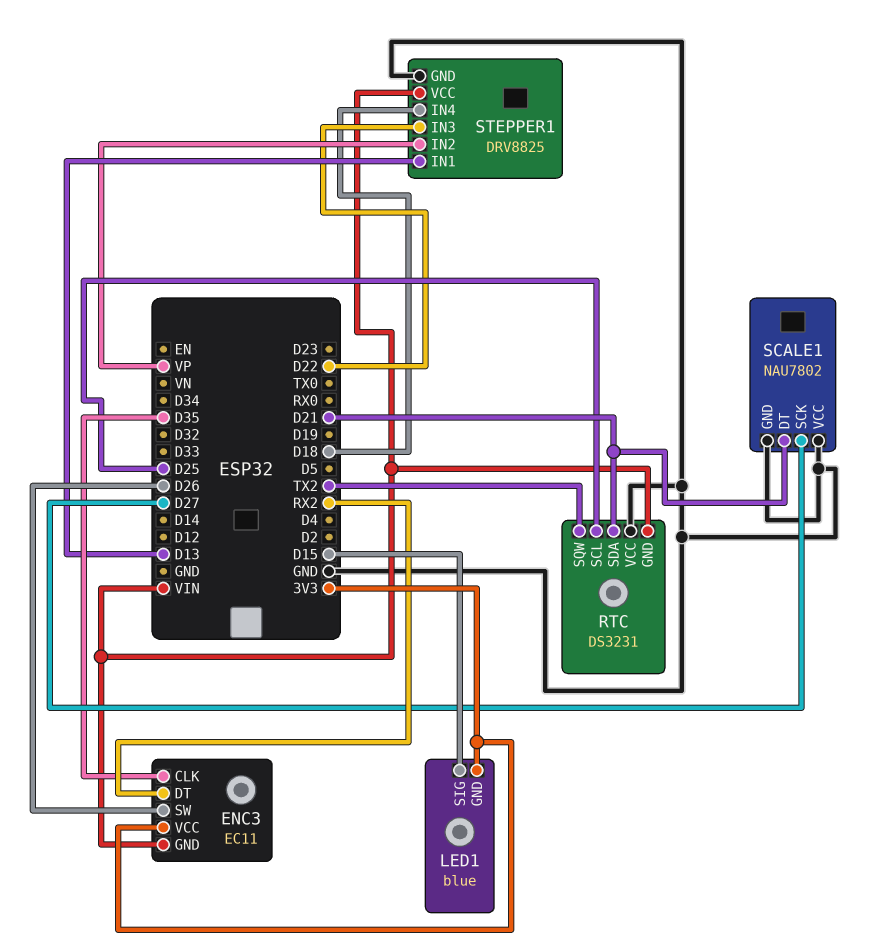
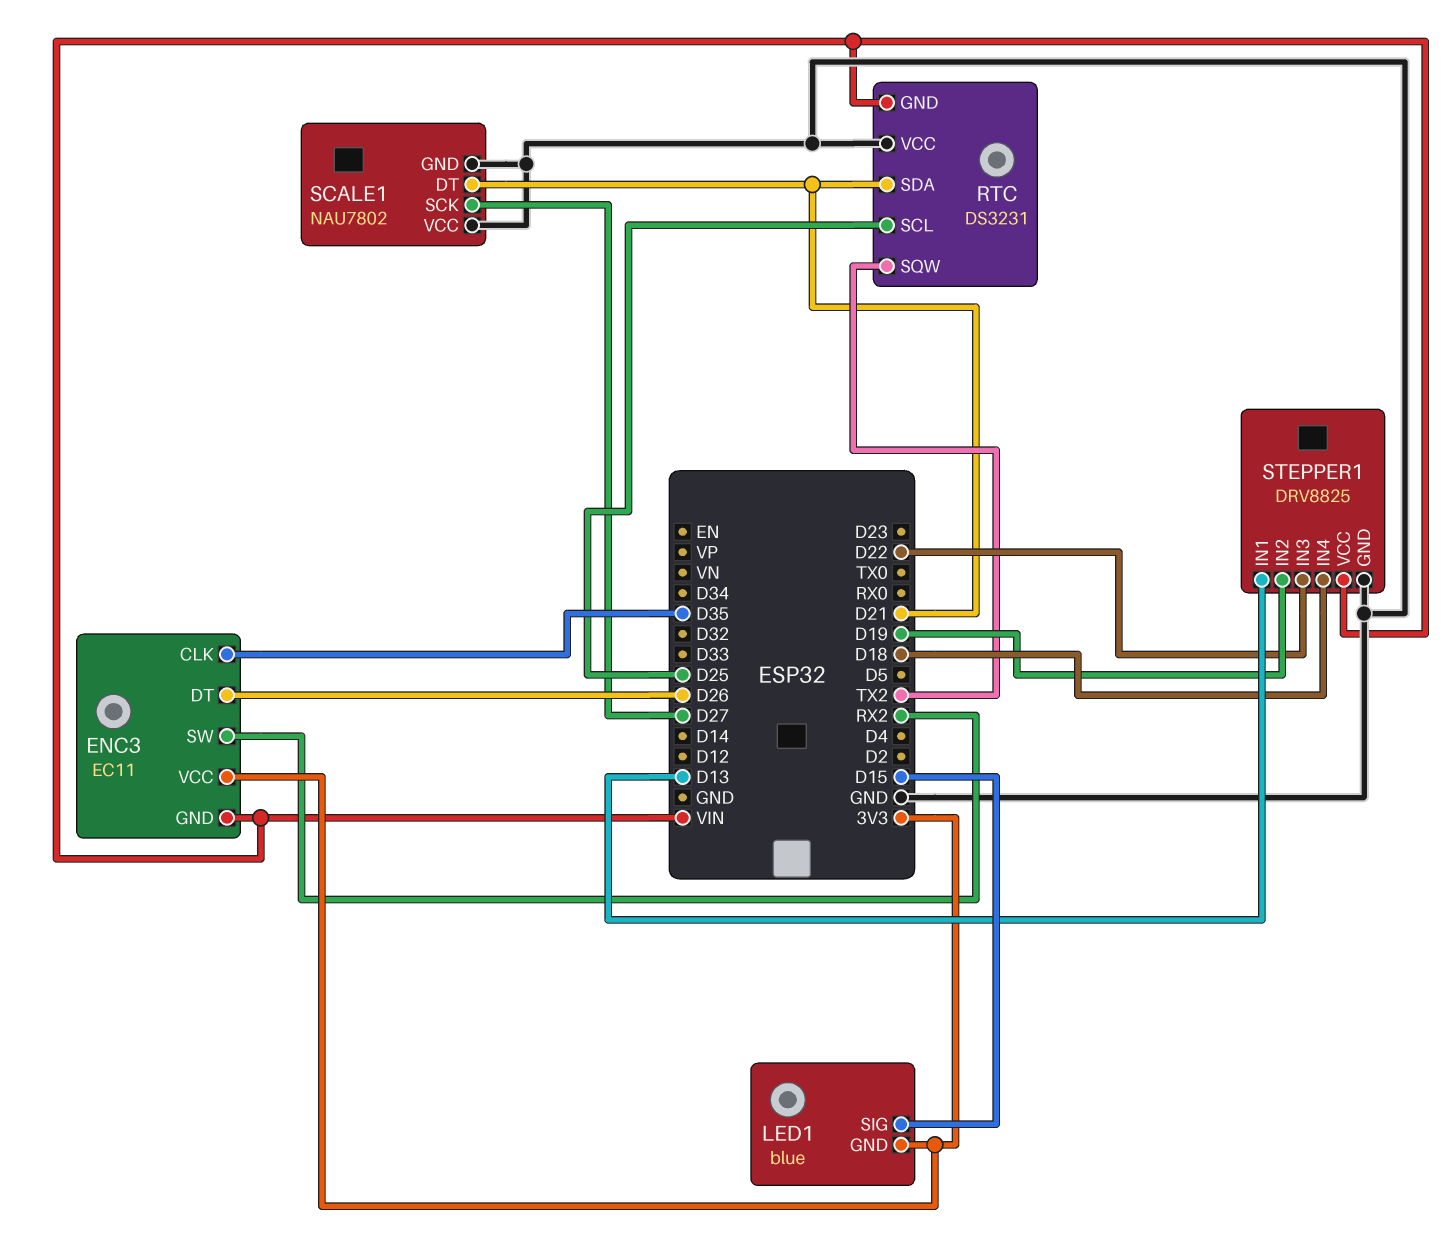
ENC3 pin DT: RX2 -> D26
ENC3 pin SW: D26 -> RX2
STEPPER1 pin IN2: VP -> D19

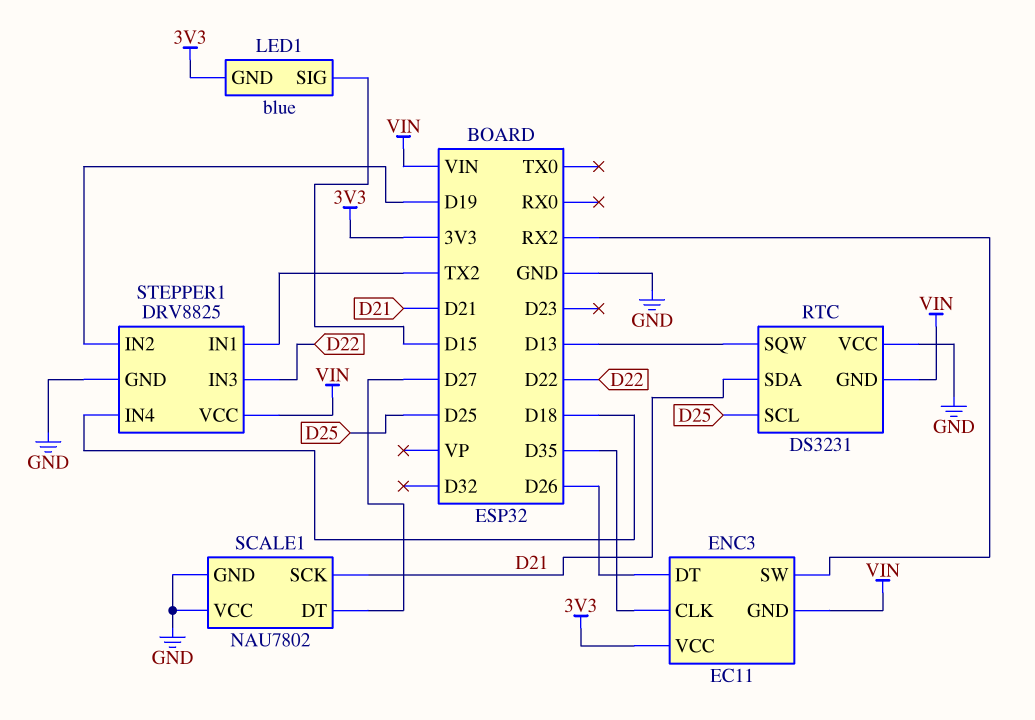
RTC pin SQW: TX2 -> D13
SCALE1 pin DT: D21 -> D27
SCALE1 pin SCK: D27 -> D21
STEPPER1 pin IN1: D13 -> TX2

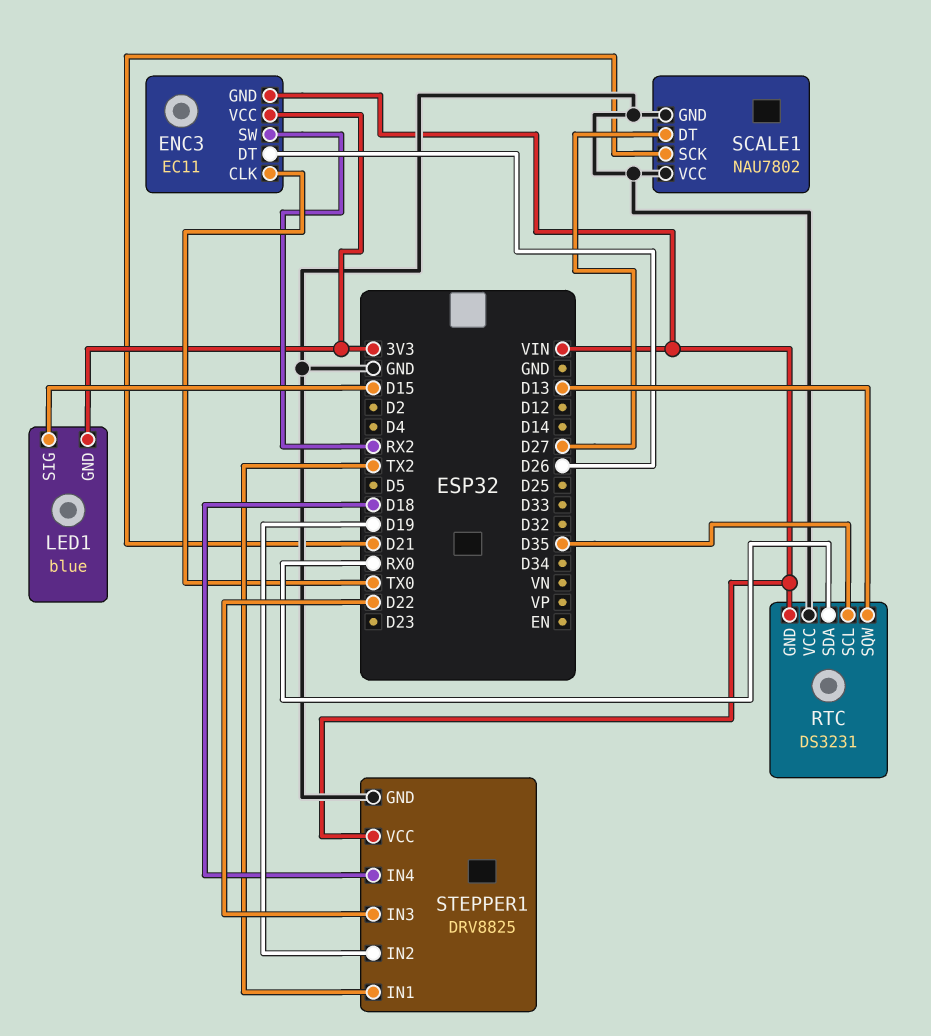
ENC3 pin CLK: D35 -> TX0
RTC pin SCL: D25 -> D35
RTC pin SDA: D21 -> RX0

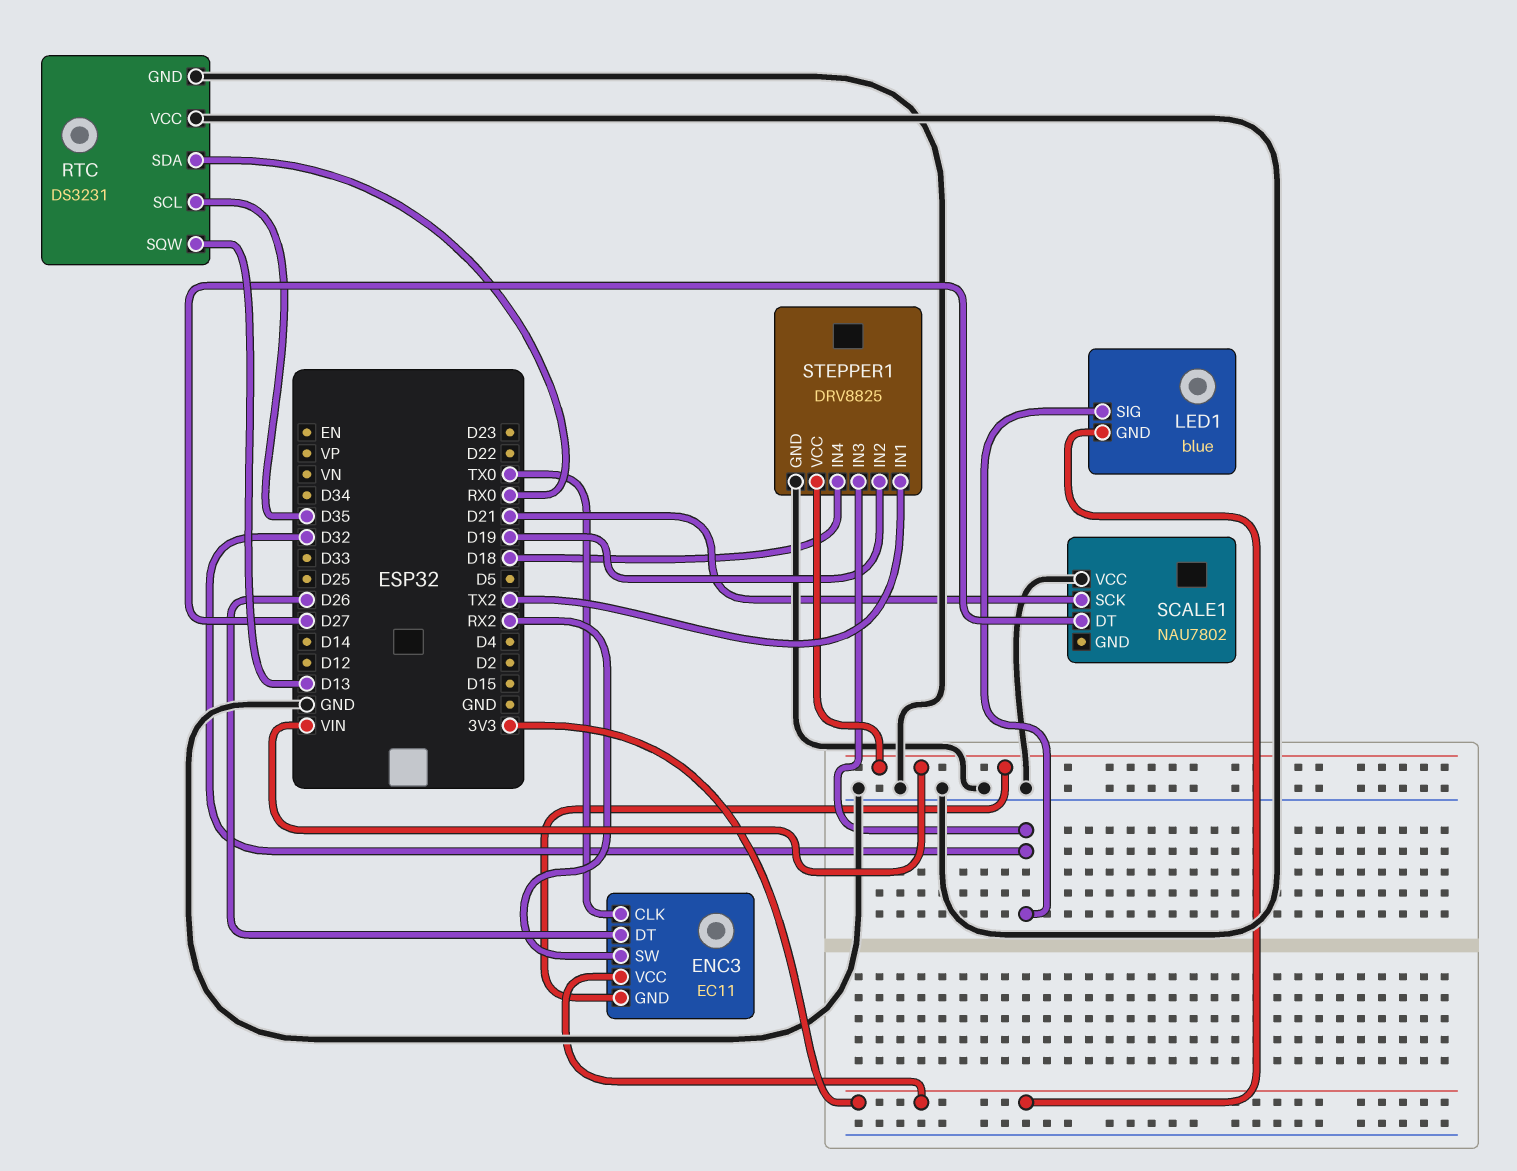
LED1 pin SIG: D15 -> D32
RTC pin GND: VIN -> GND
SCALE1 pin GND: GND -> none
STEPPER1 pin IN3: D22 -> D32

